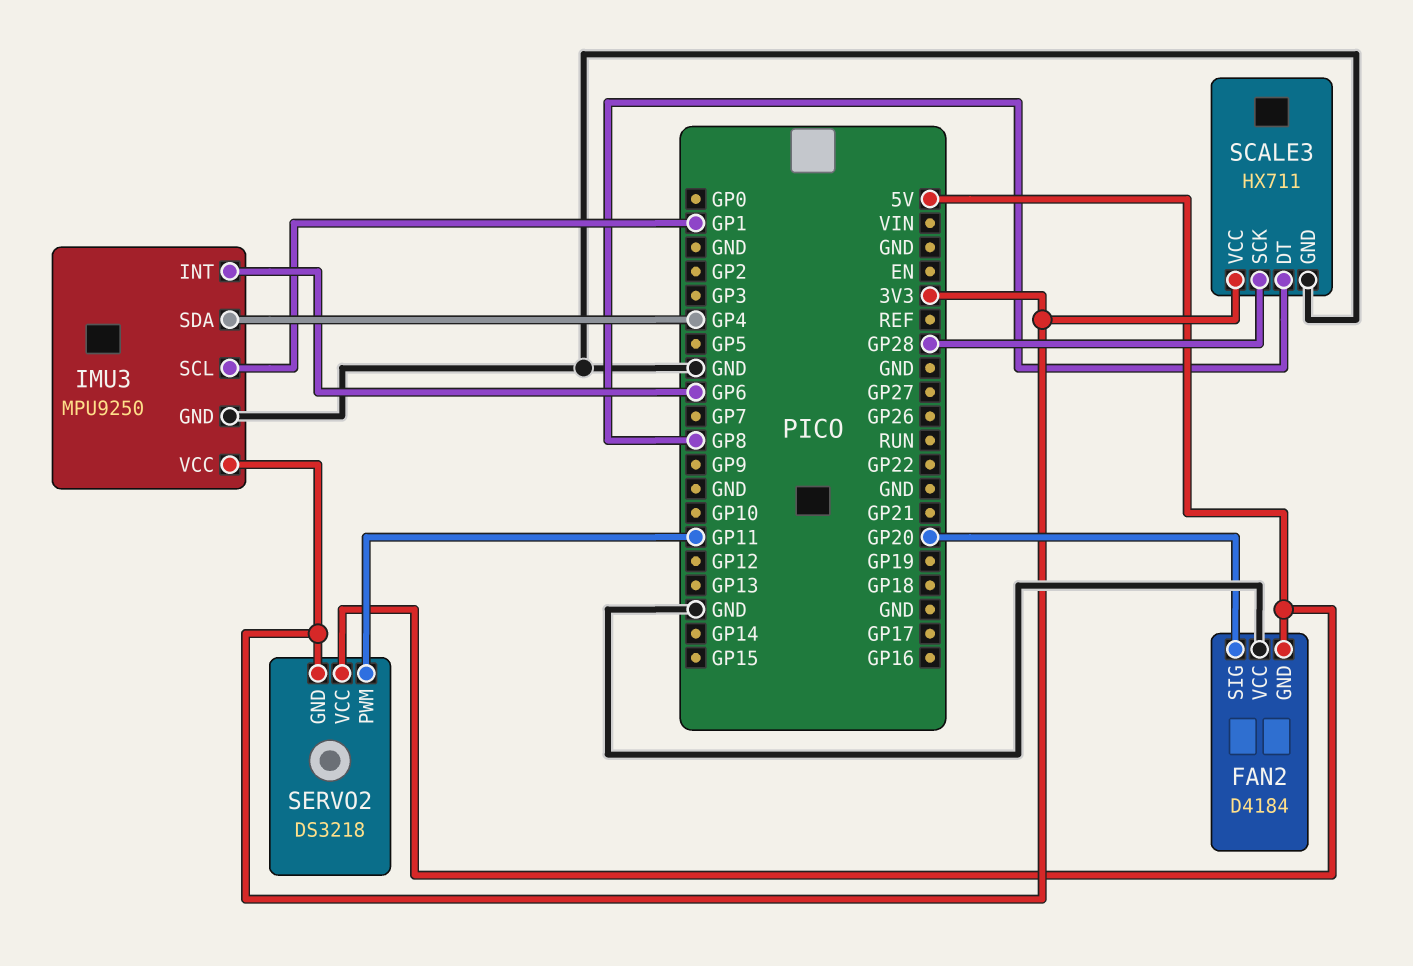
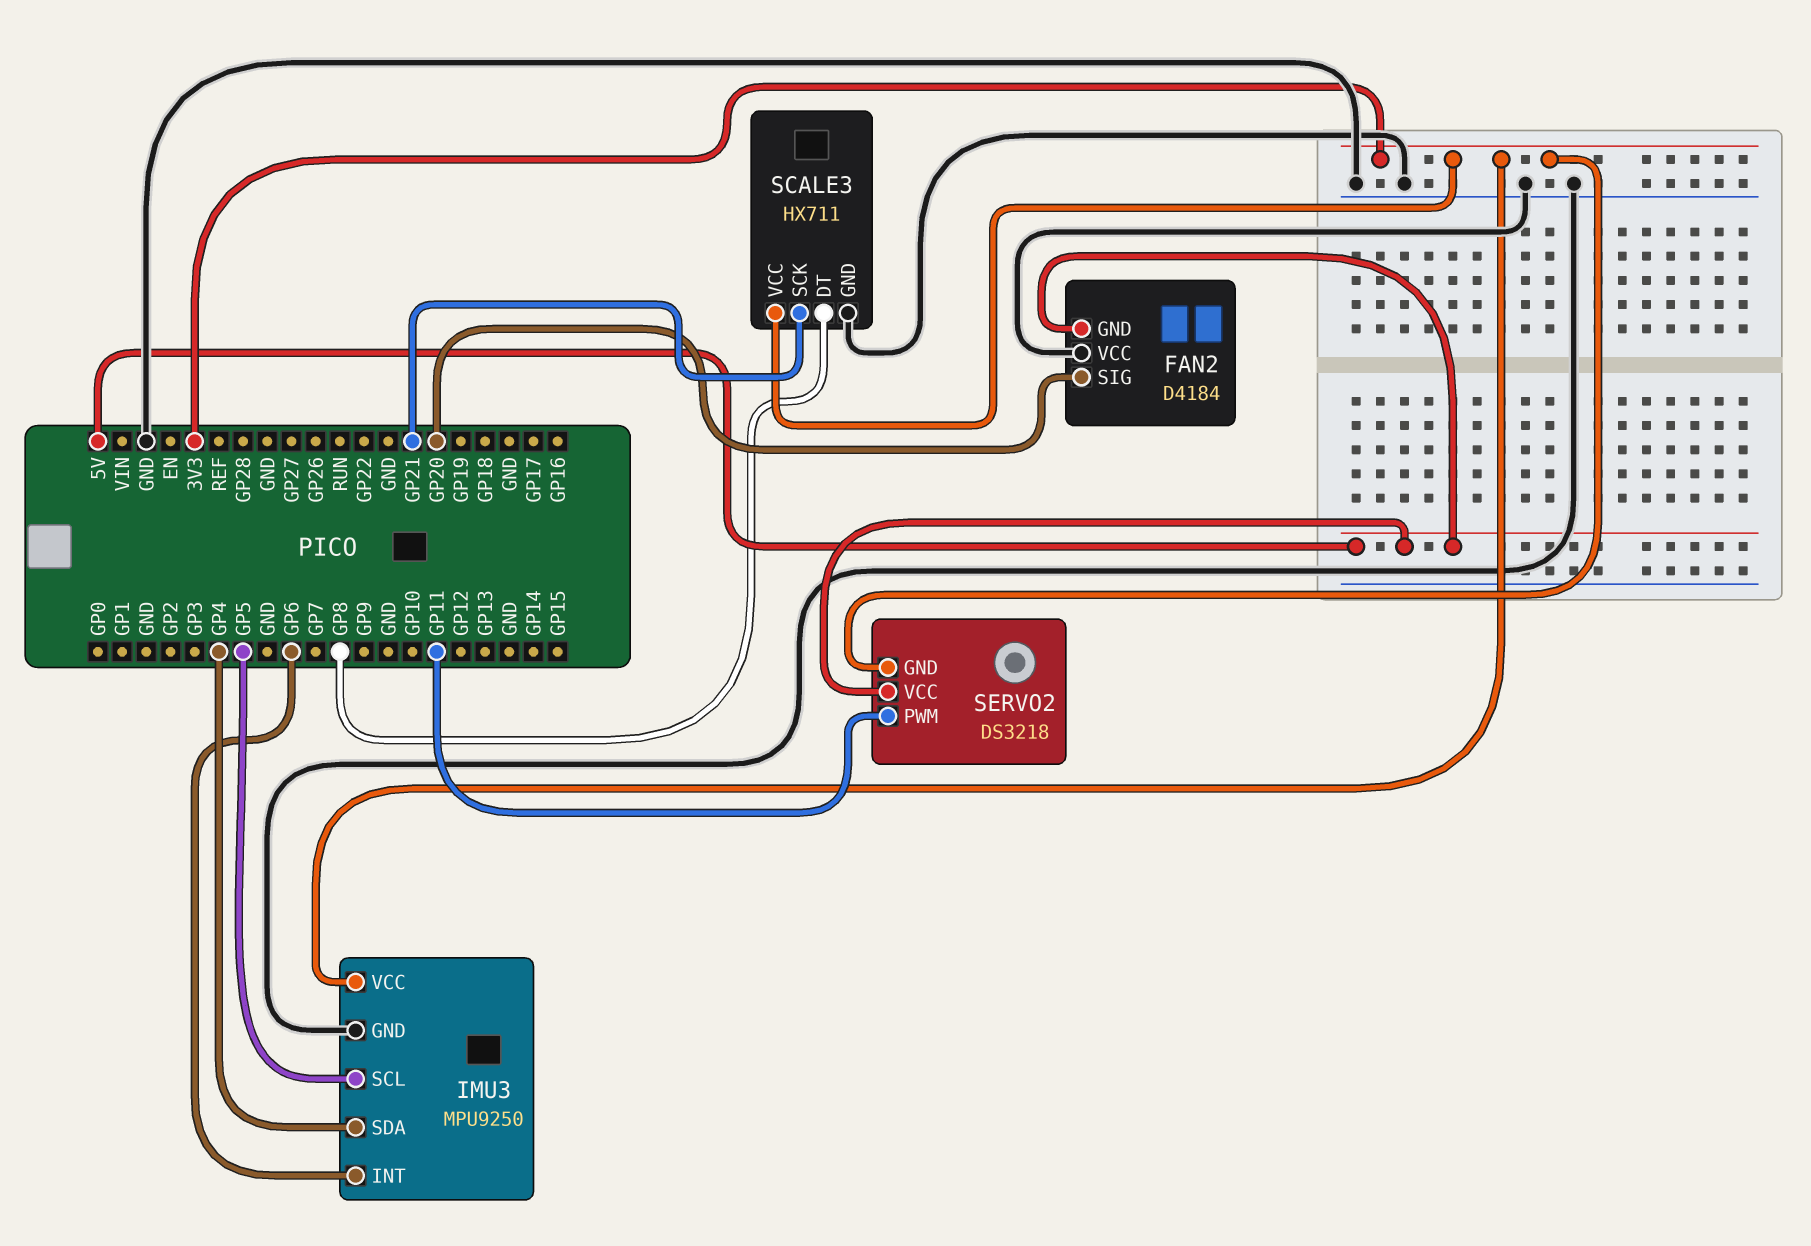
IMU3 pin SCL: GP1 -> GP5
SCALE3 pin SCK: GP28 -> GP21

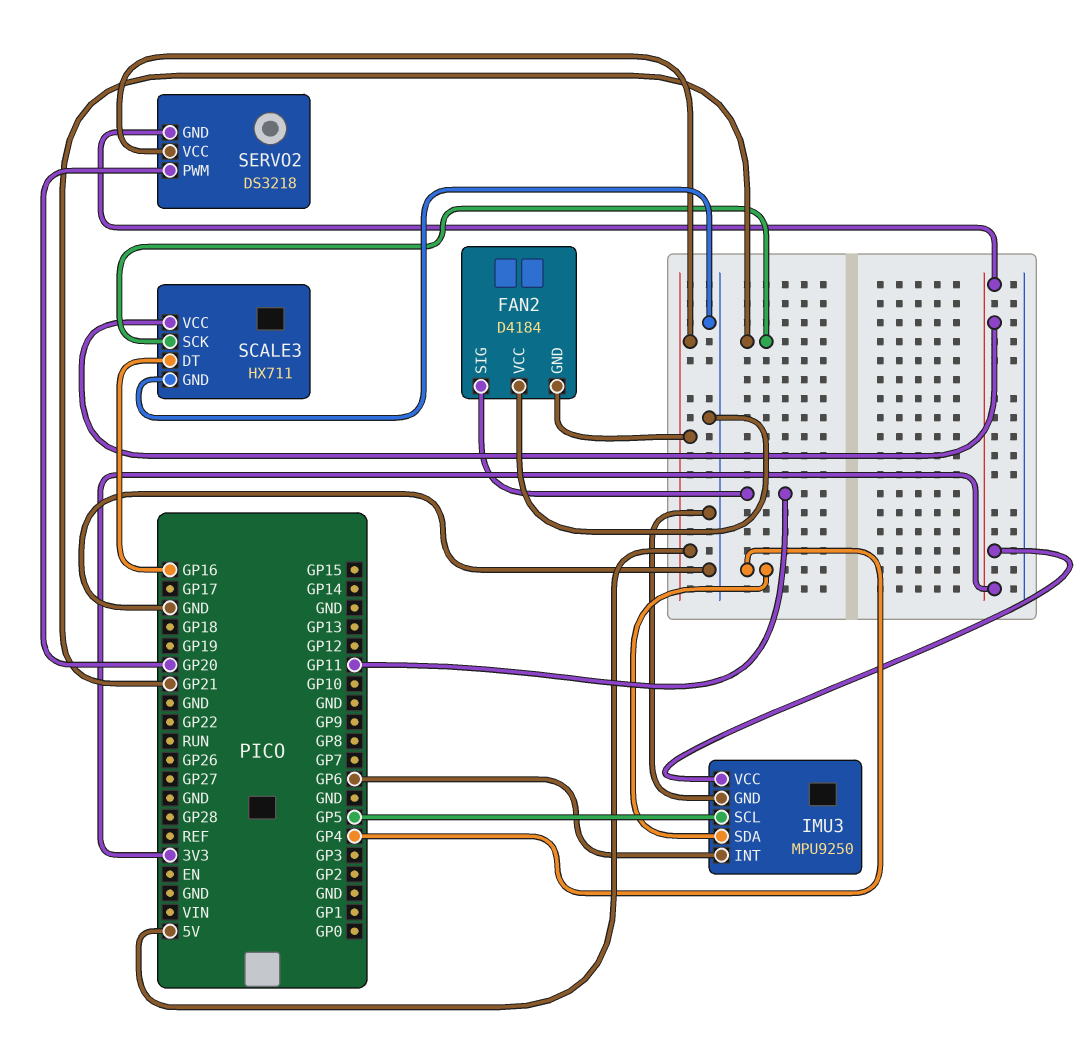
FAN2 pin SIG: GP20 -> GP11
SCALE3 pin DT: GP8 -> GP16
SERVO2 pin PWM: GP11 -> GP20

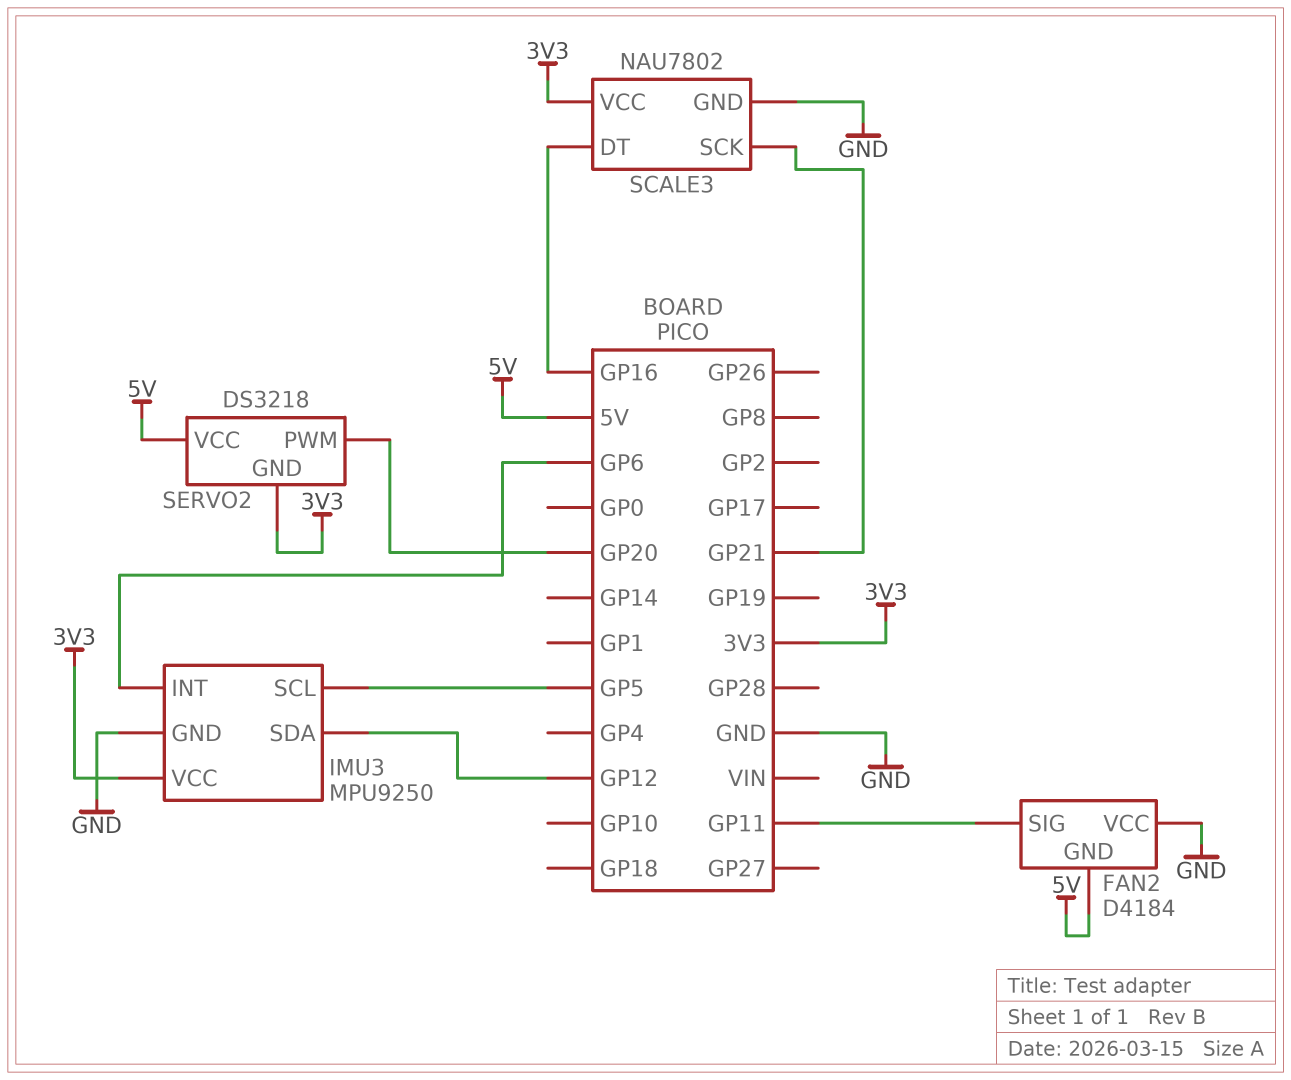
IMU3 pin SDA: GP4 -> GP12
SCALE3: HX711 -> NAU7802

